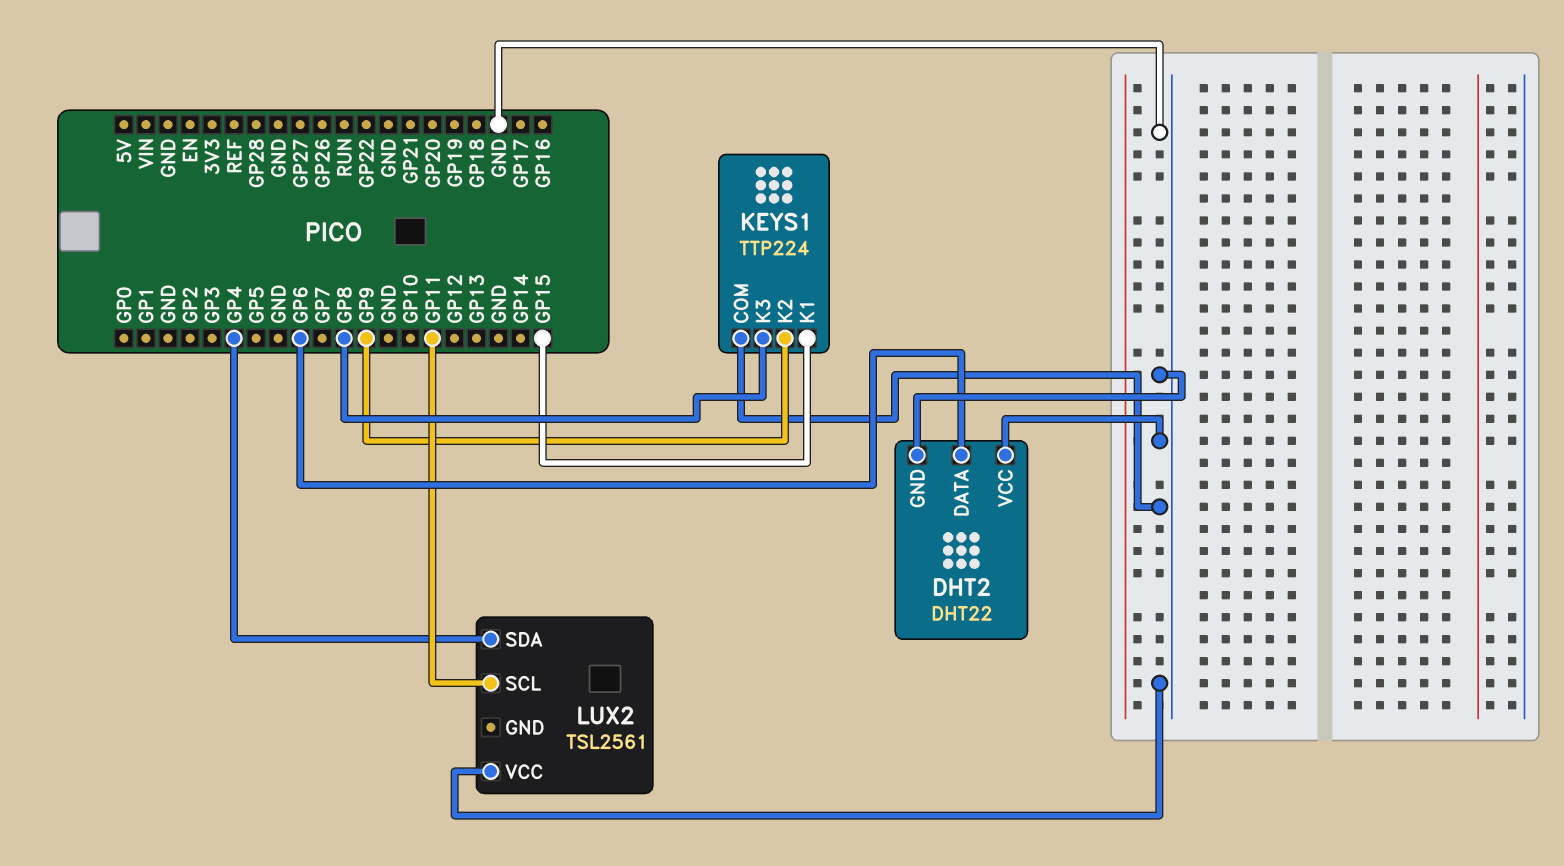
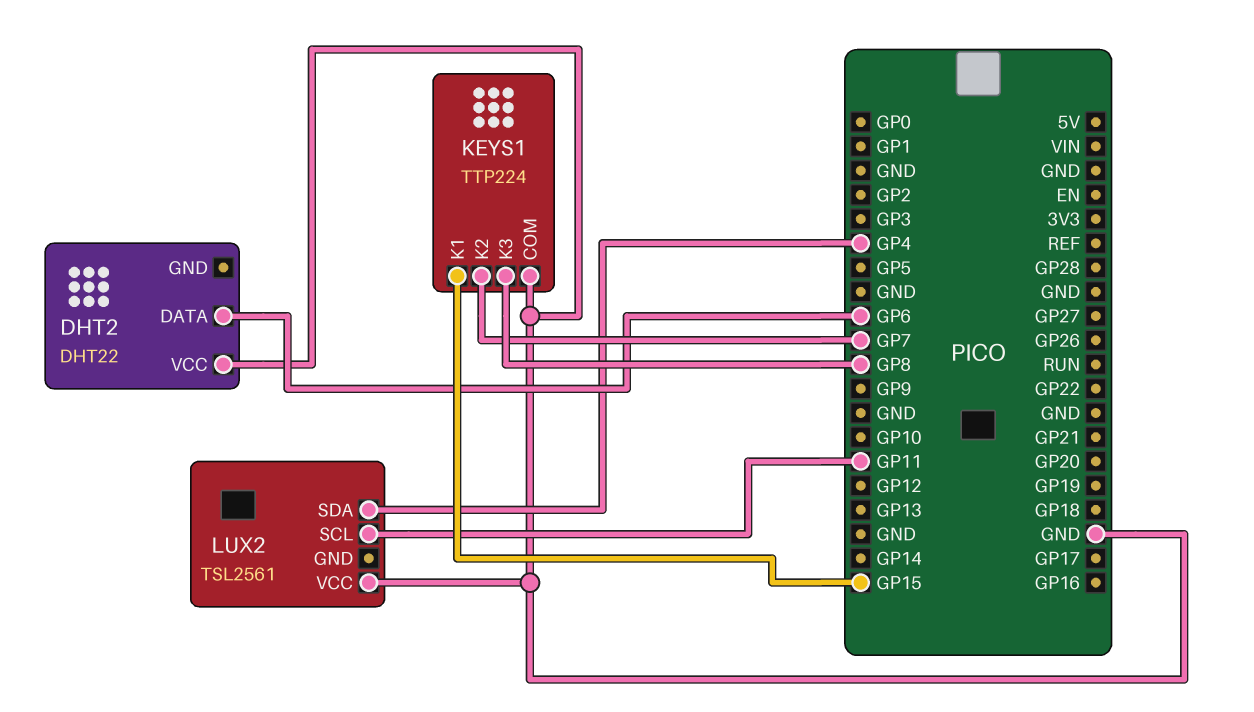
DHT2 pin GND: GND -> none
KEYS1 pin K2: GP9 -> GP7

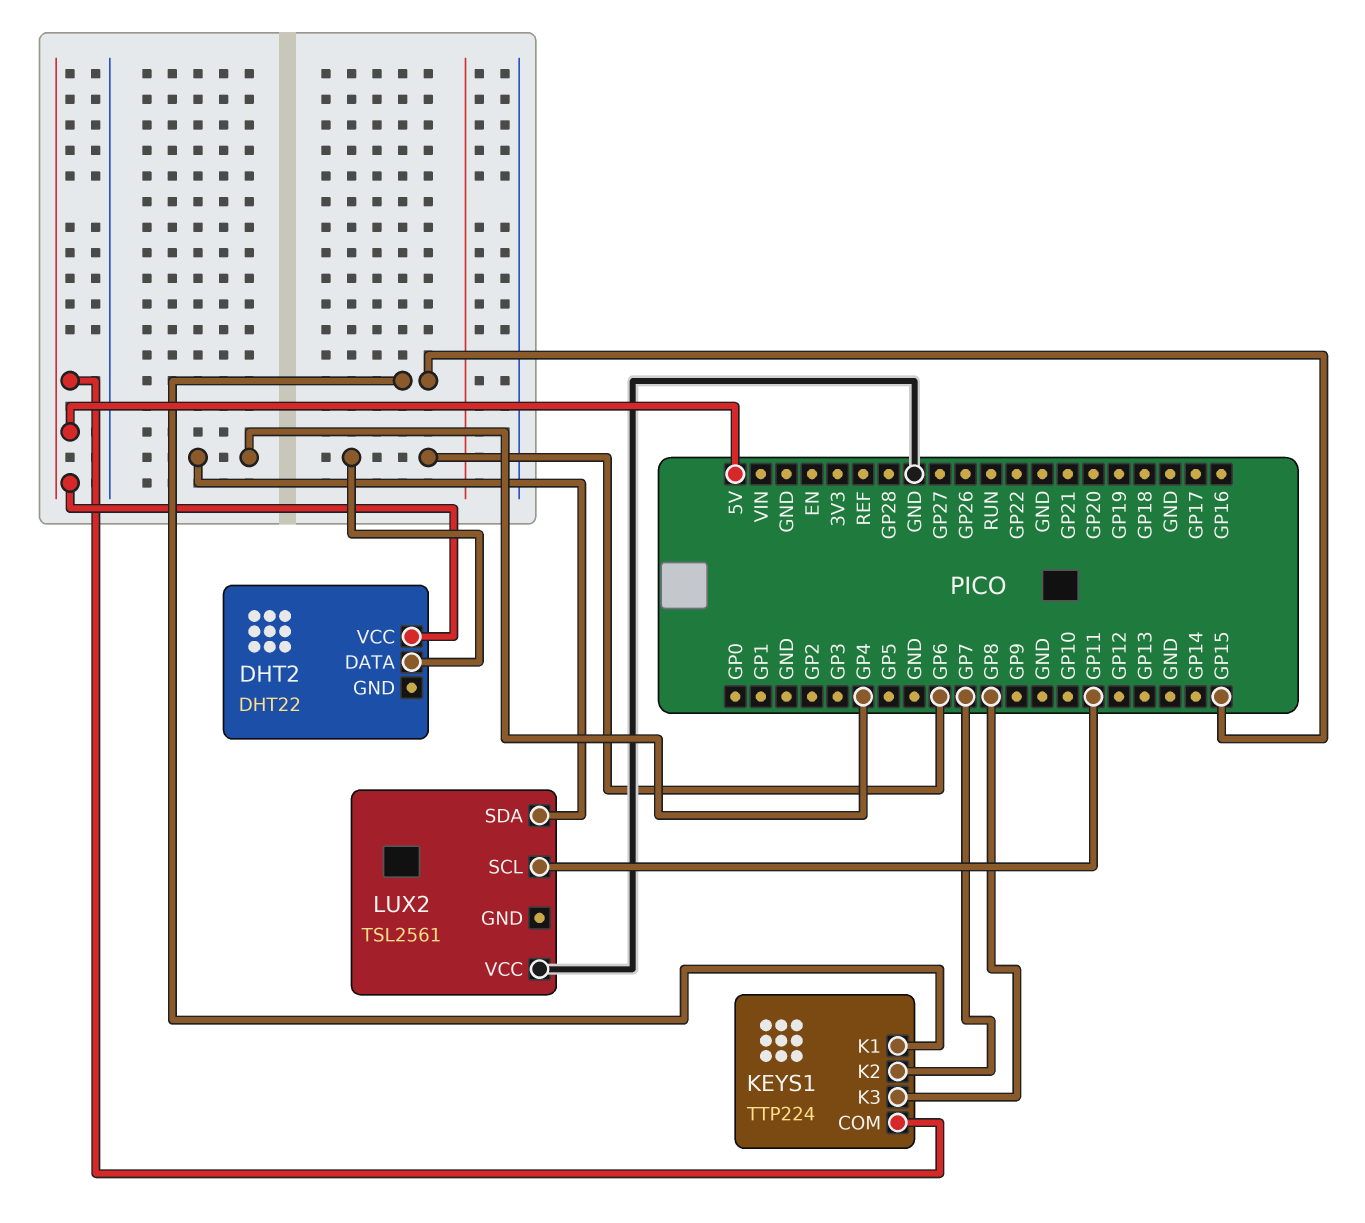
DHT2 pin VCC: GND -> 5V
KEYS1 pin COM: GND -> 5V

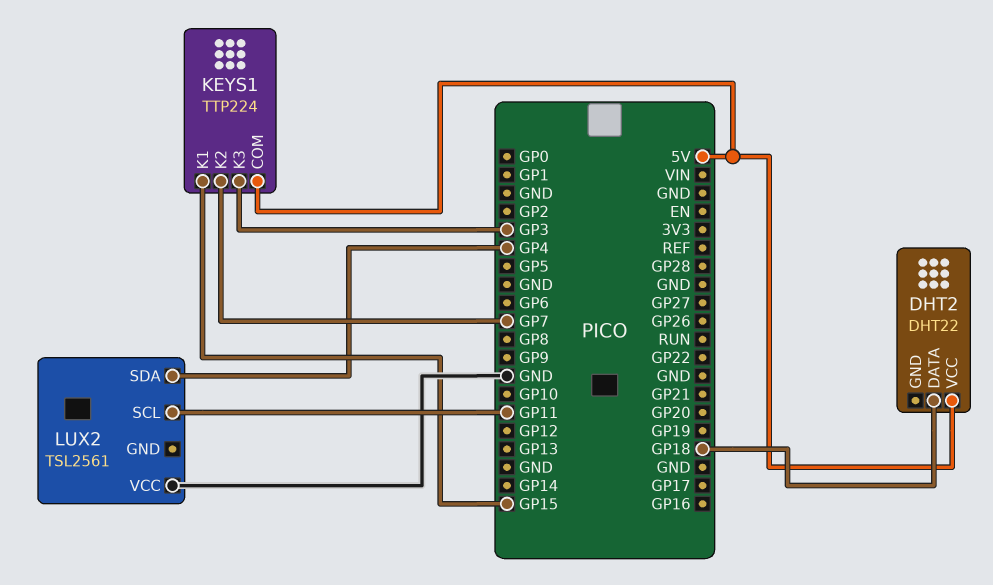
DHT2 pin DATA: GP6 -> GP18
KEYS1 pin K3: GP8 -> GP3

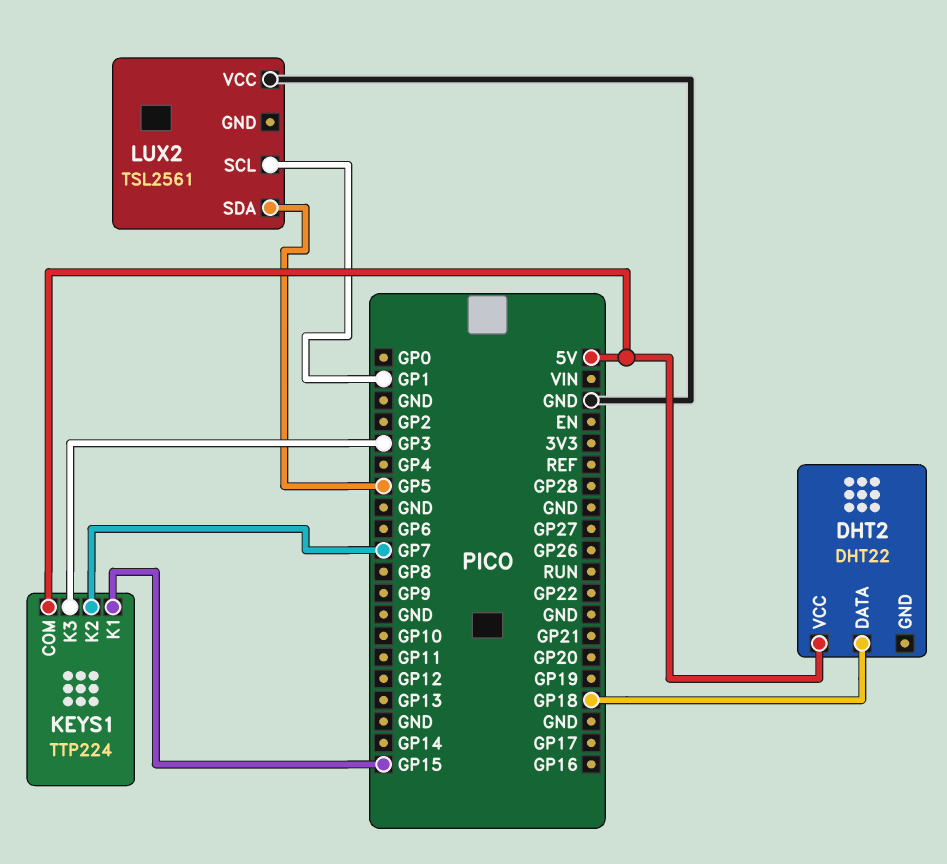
LUX2 pin SCL: GP11 -> GP1
LUX2 pin SDA: GP4 -> GP5

